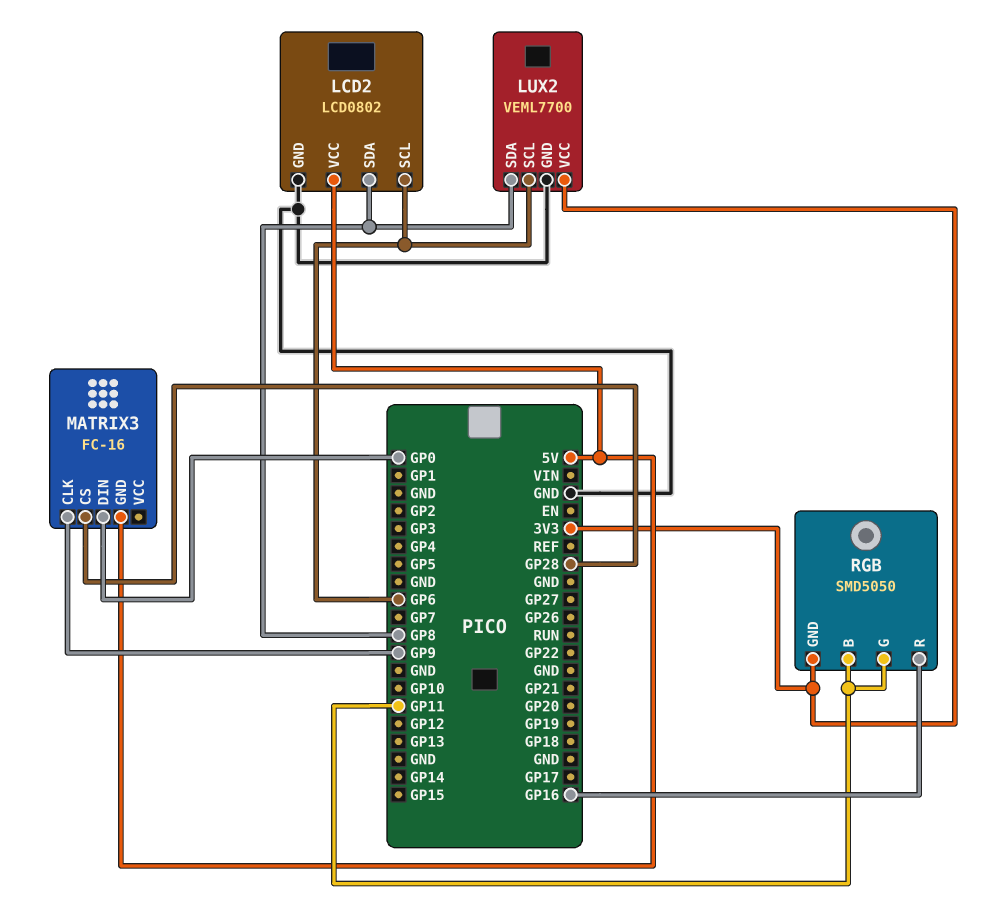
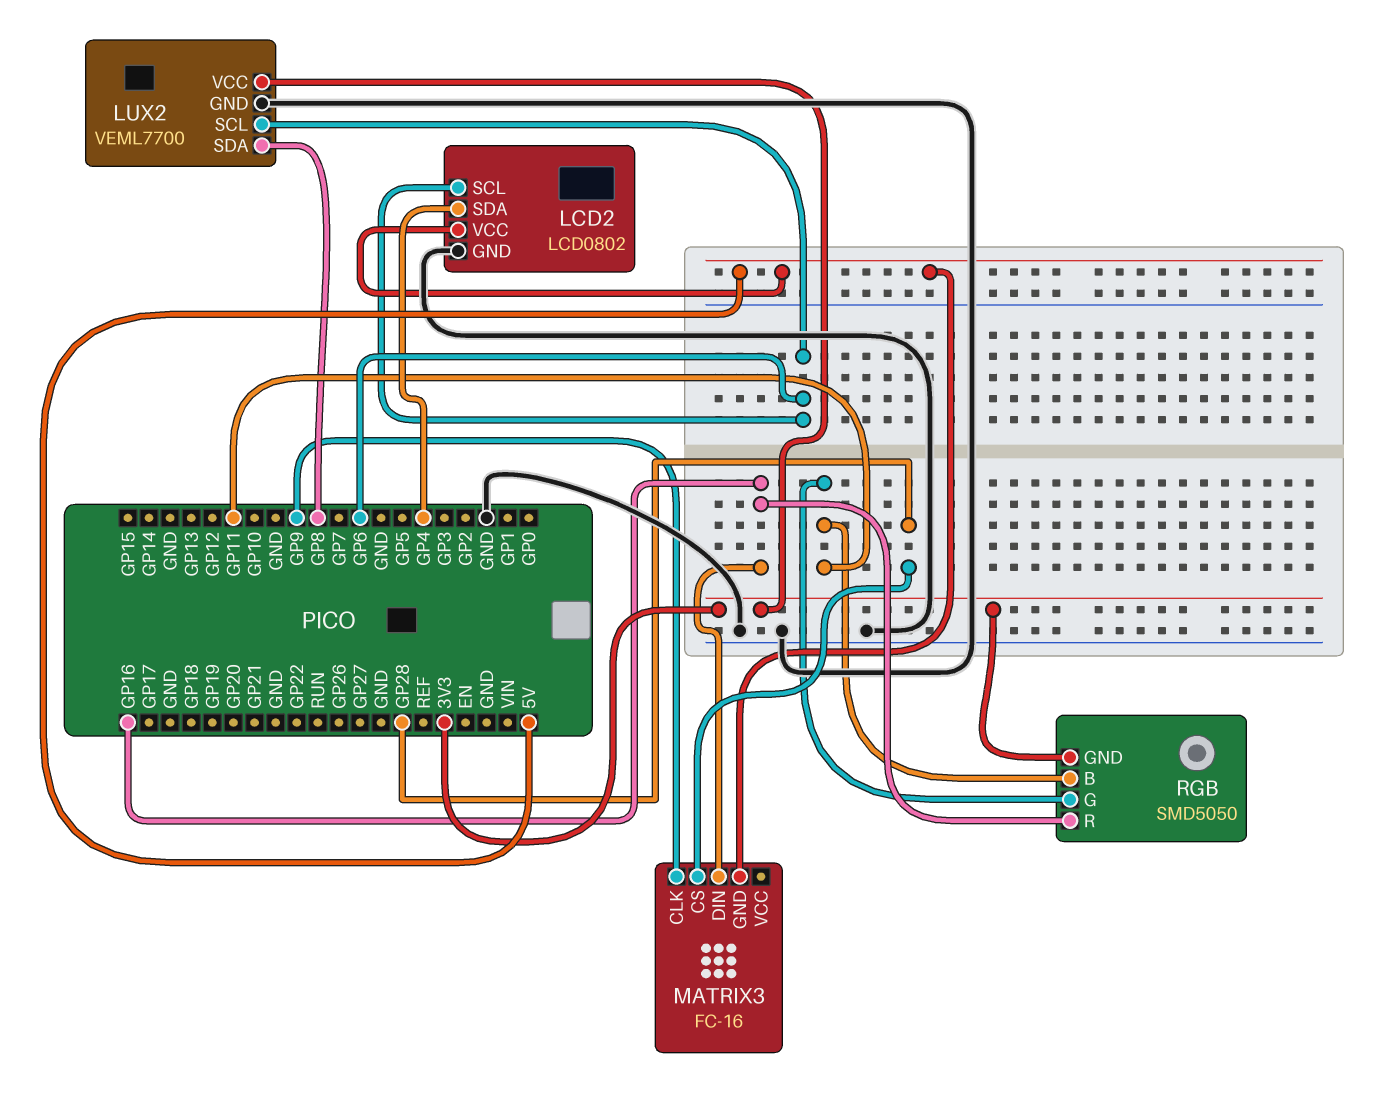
LCD2 pin SDA: GP8 -> GP4
MATRIX3 pin DIN: GP0 -> GP16

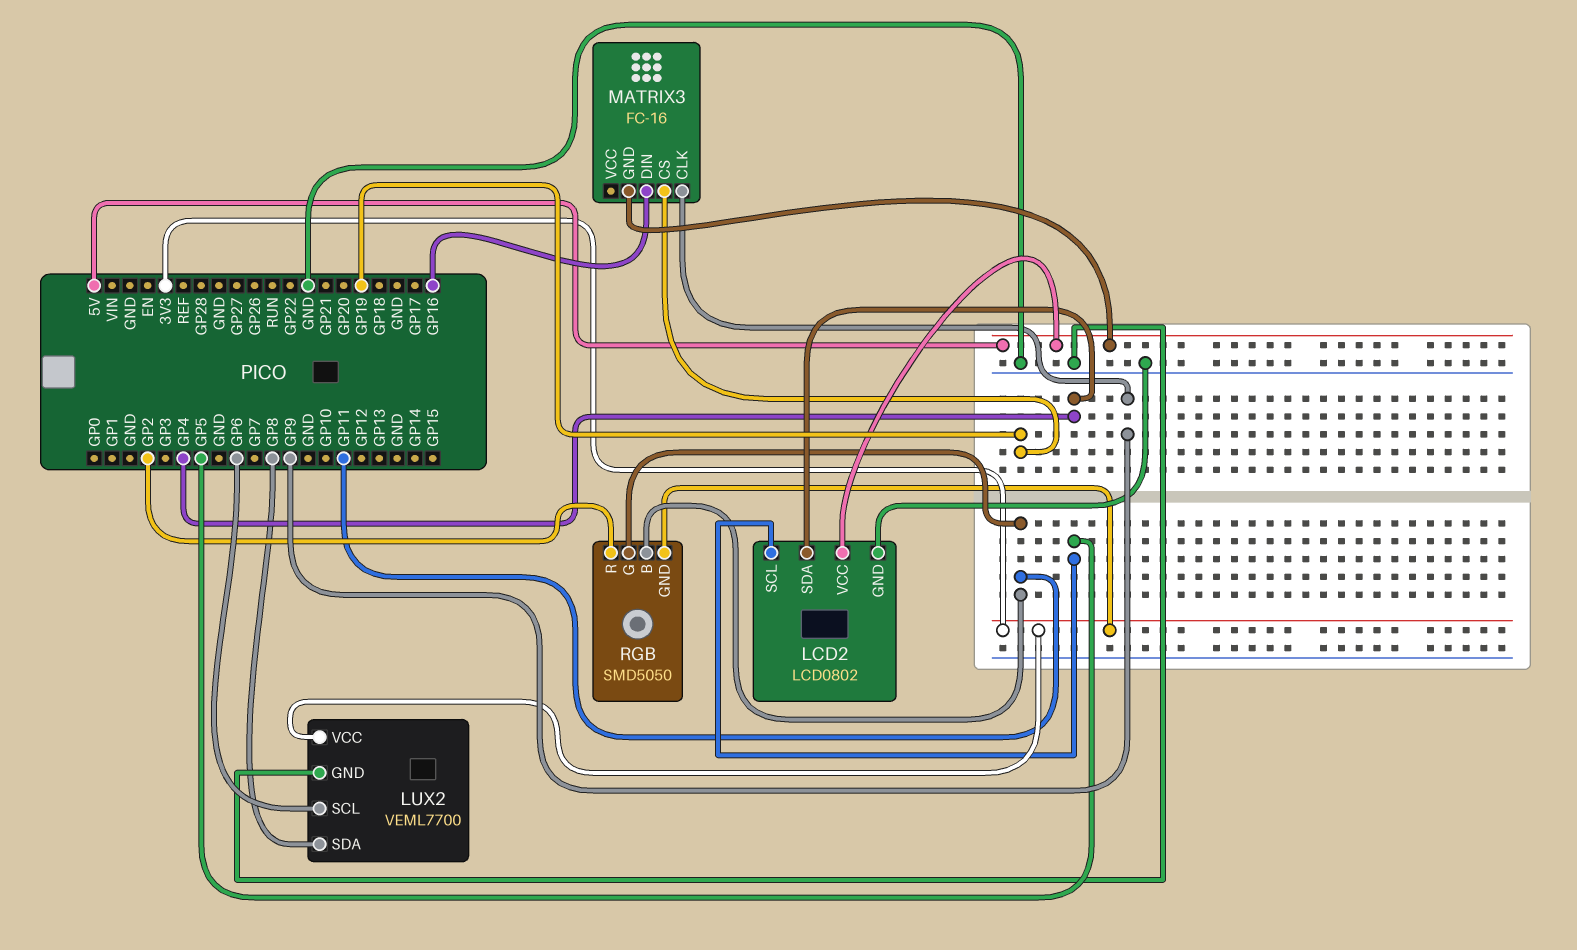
LCD2 pin SCL: GP6 -> GP5
MATRIX3 pin CS: GP28 -> GP19
RGB pin R: GP16 -> GP2

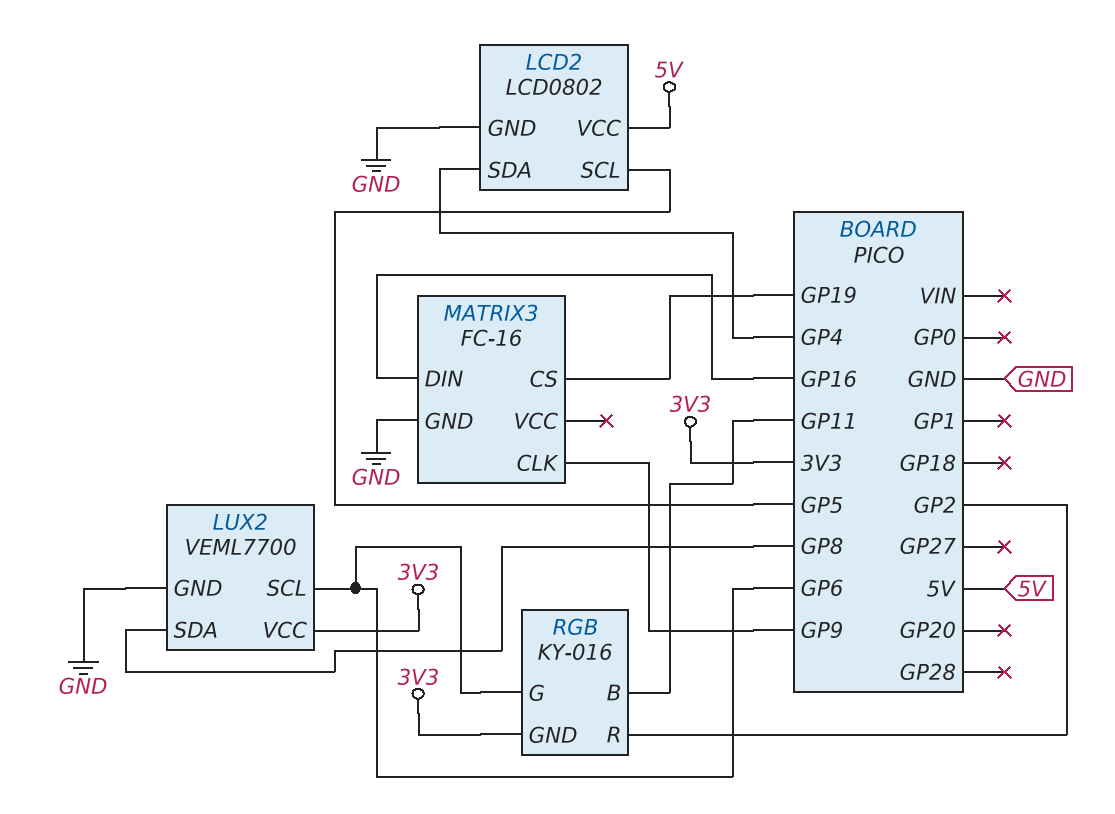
MATRIX3 pin GND: 5V -> GND
RGB: SMD5050 -> KY-016
RGB pin G: GP11 -> GP6

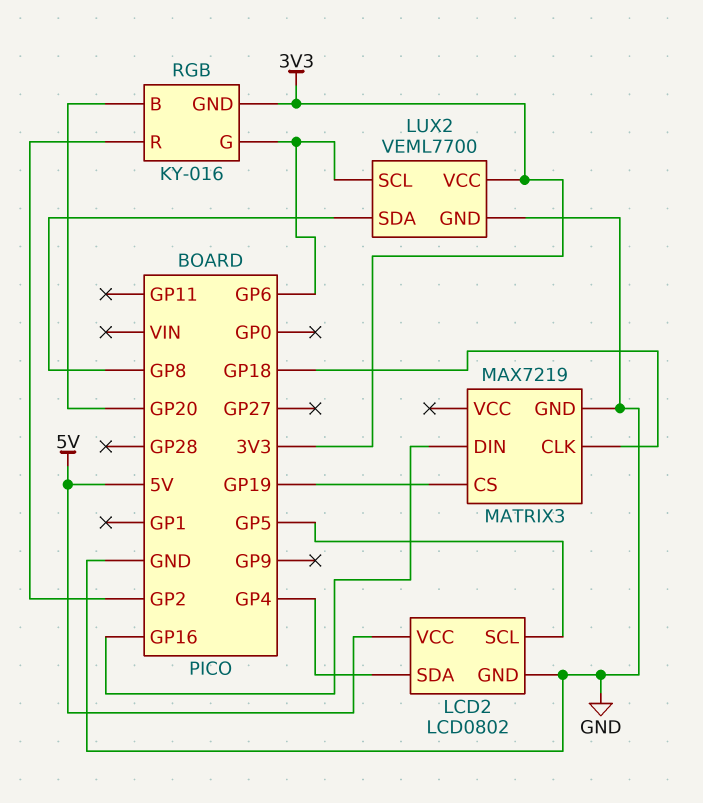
MATRIX3: FC-16 -> MAX7219
MATRIX3 pin CLK: GP9 -> GP18
RGB pin B: GP11 -> GP20

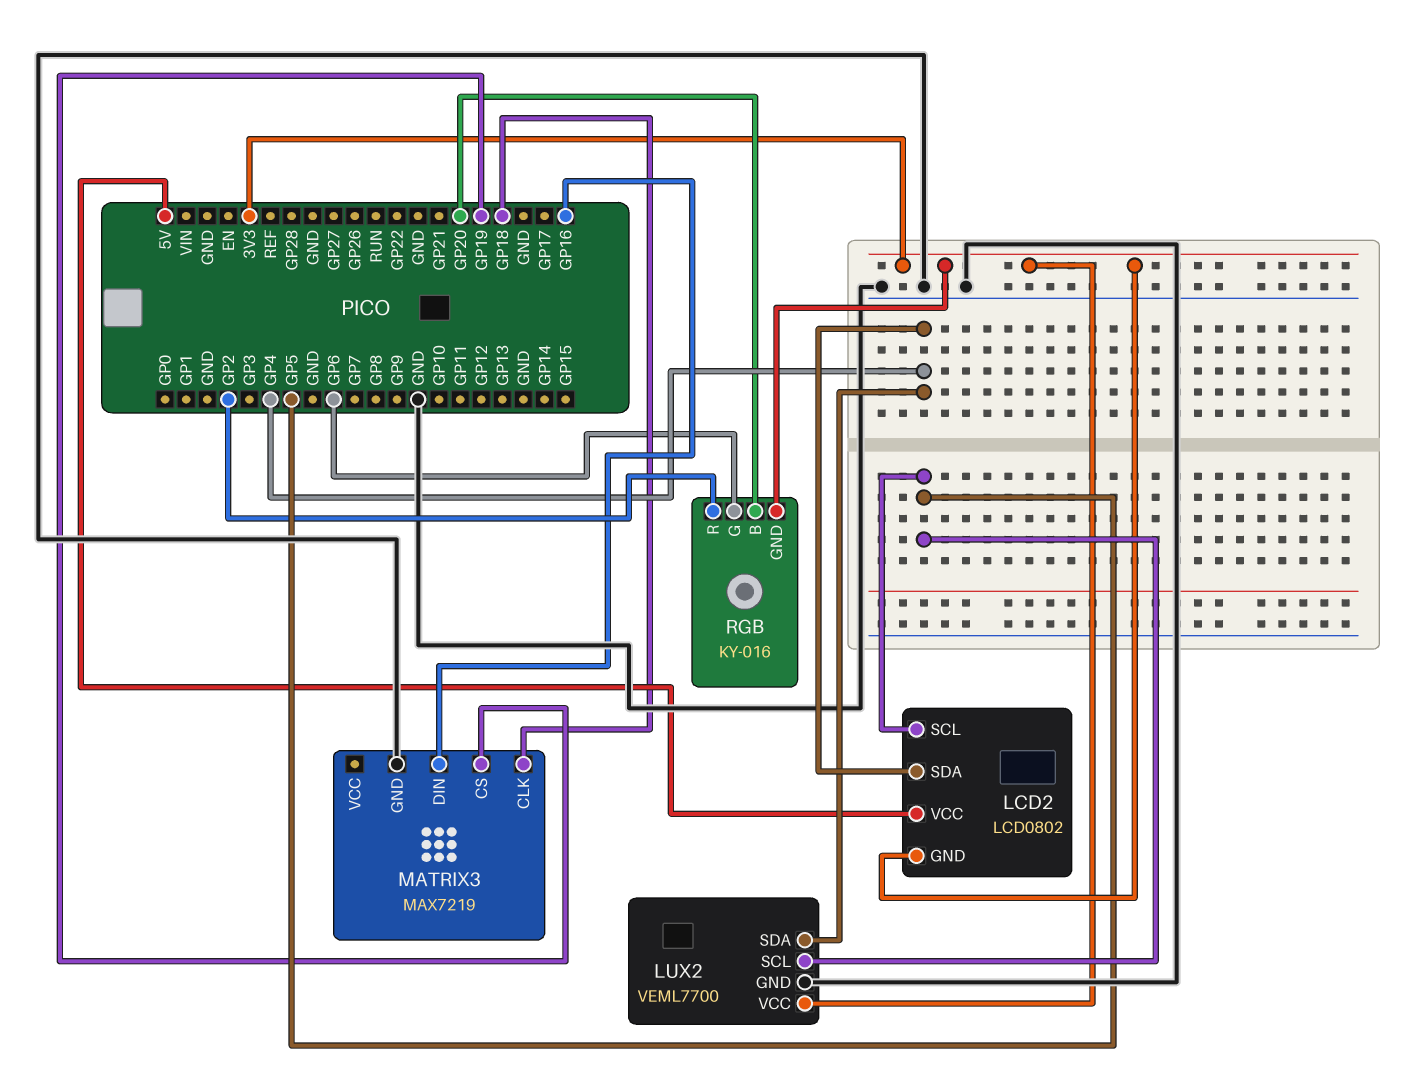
LCD2 pin GND: GND -> 3V3
LUX2 pin SCL: GP6 -> GP5
LUX2 pin SDA: GP8 -> GP4

